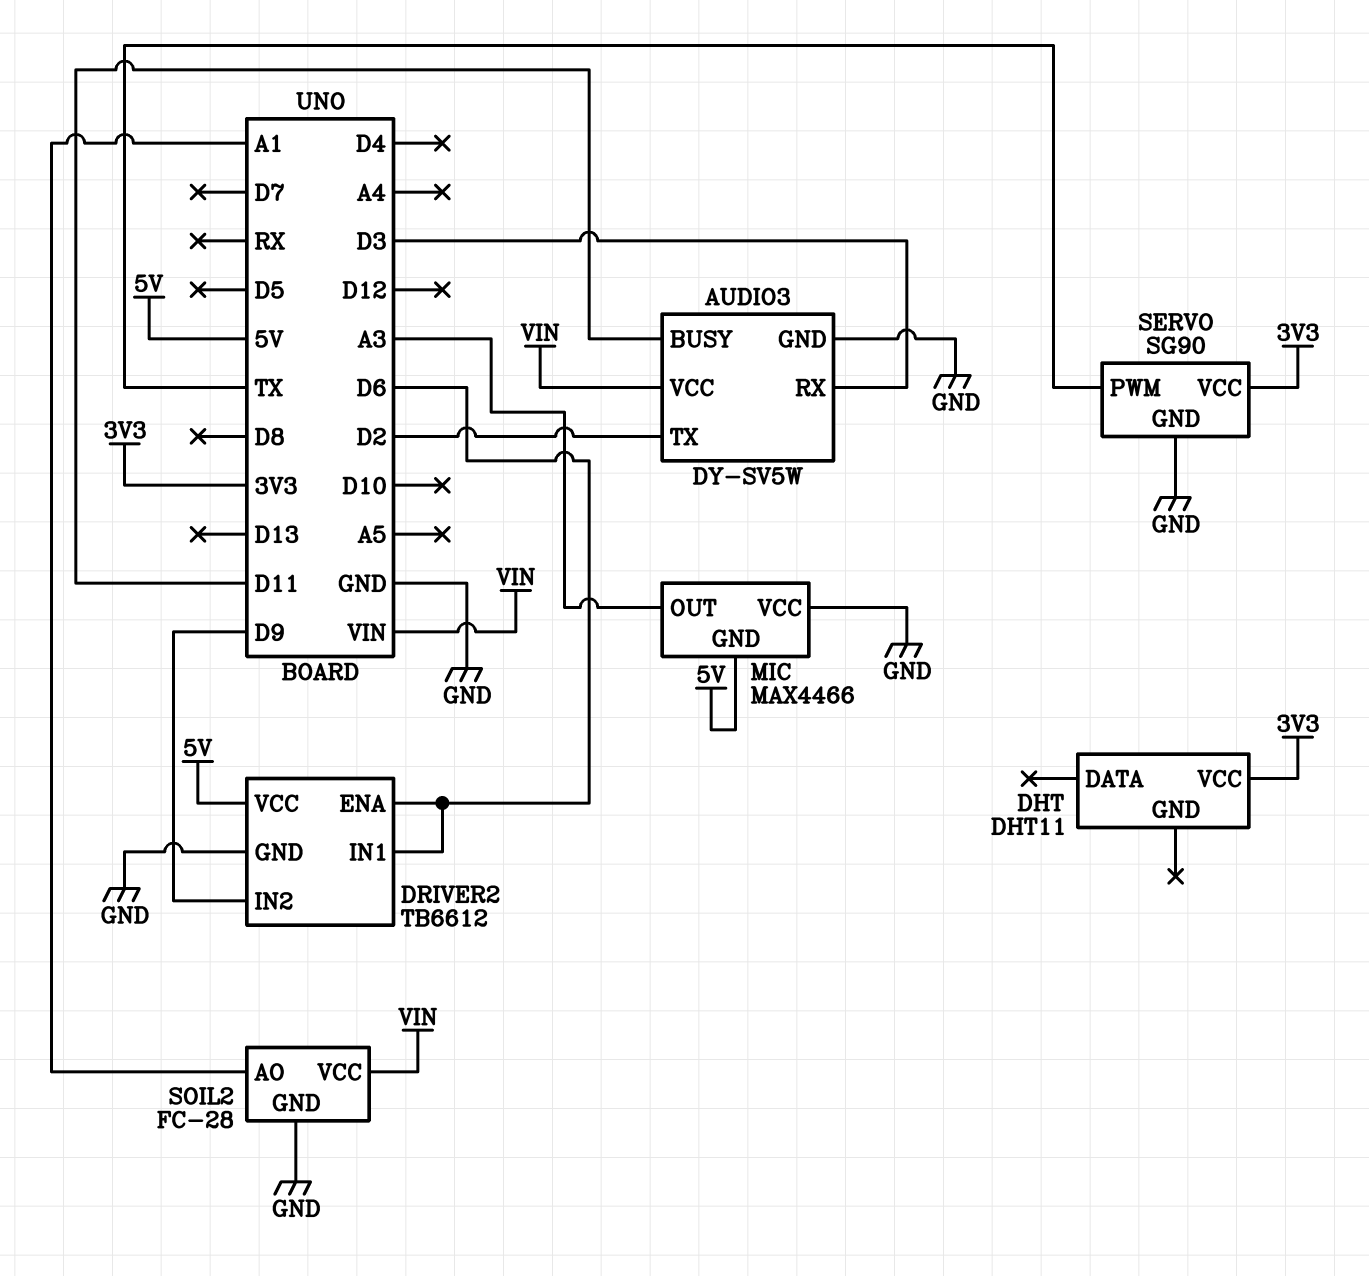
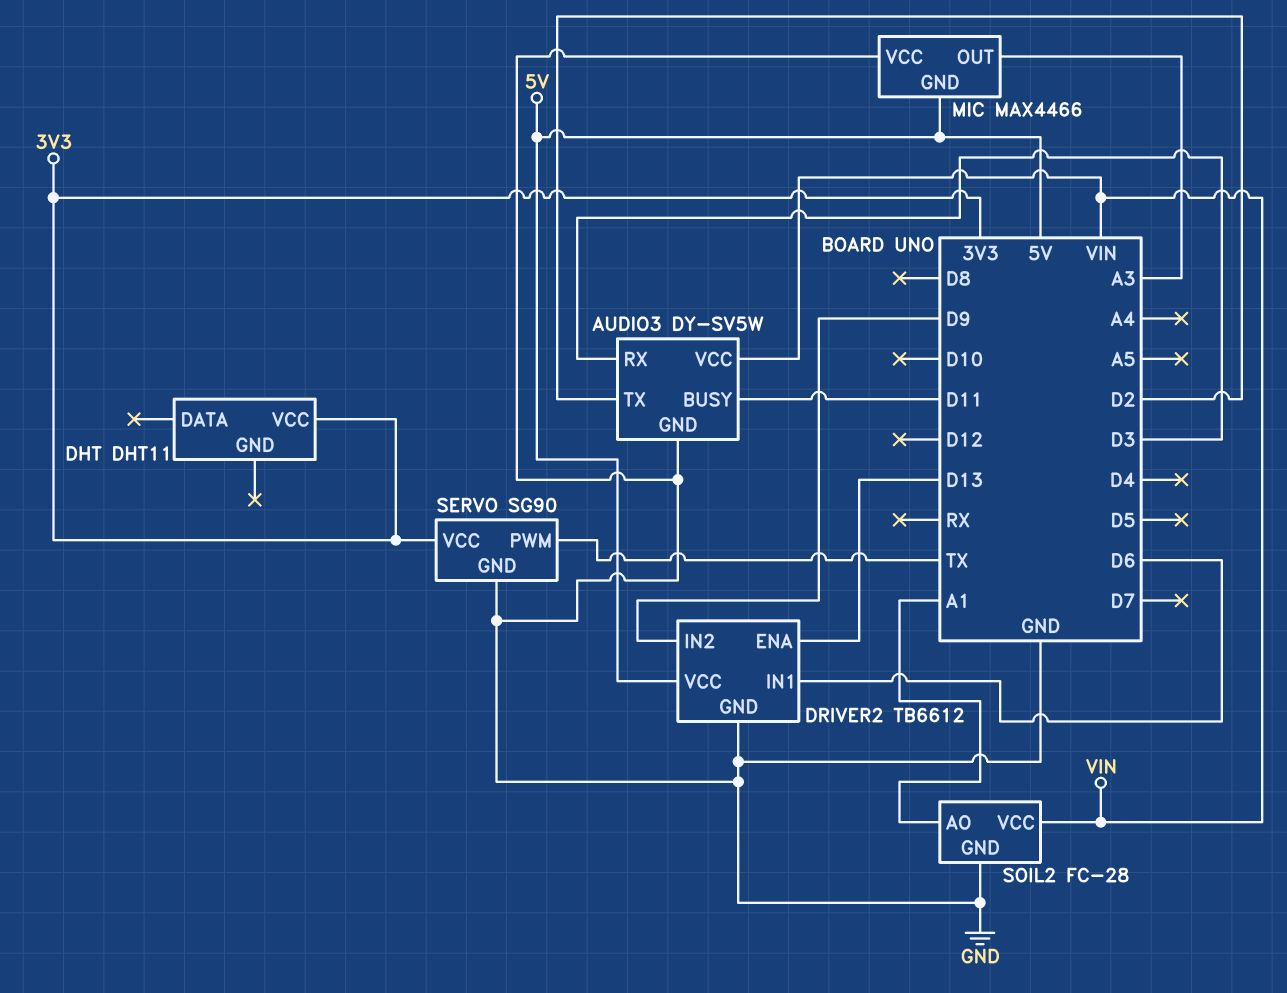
DRIVER2 pin ENA: D6 -> D13

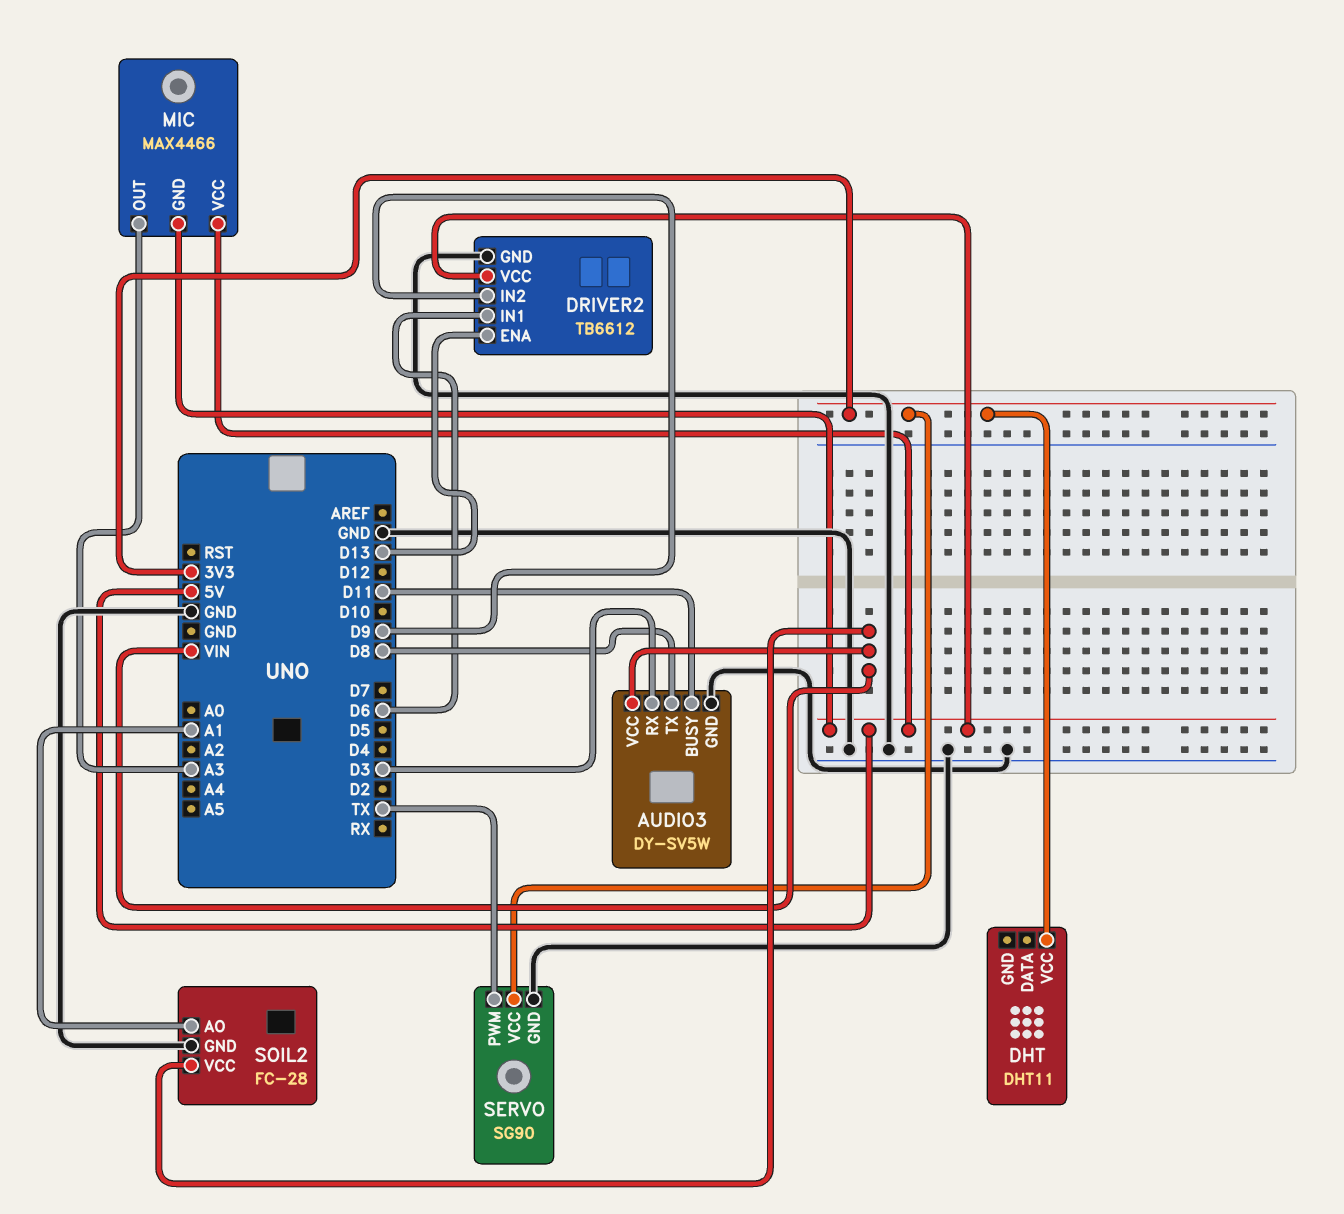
AUDIO3 pin TX: D2 -> D8
MIC pin VCC: GND -> 5V

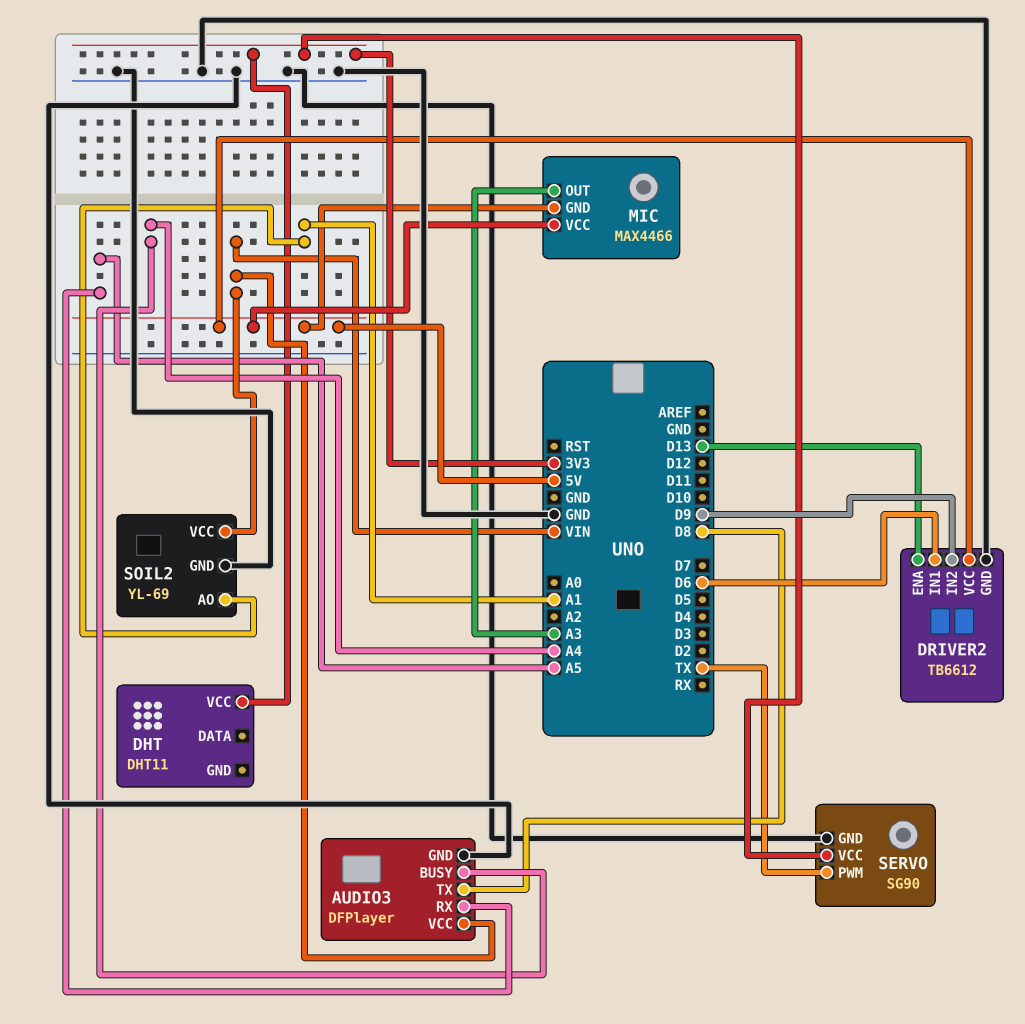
AUDIO3: DY-SV5W -> DFPlayer
AUDIO3 pin BUSY: D11 -> A4
AUDIO3 pin RX: D3 -> A5
SOIL2: FC-28 -> YL-69

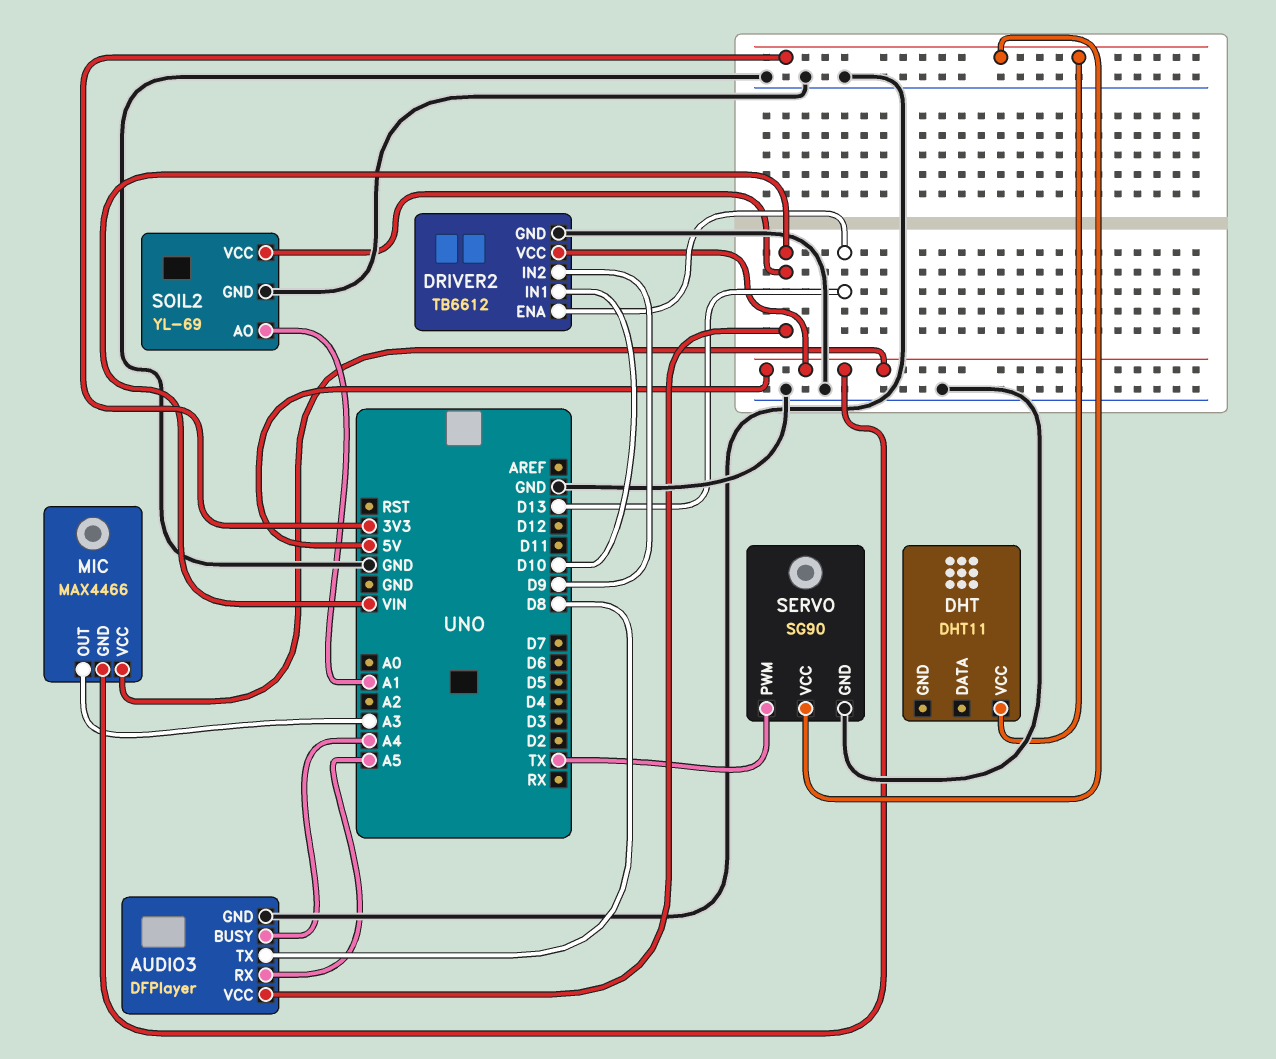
DRIVER2 pin IN1: D6 -> D10

